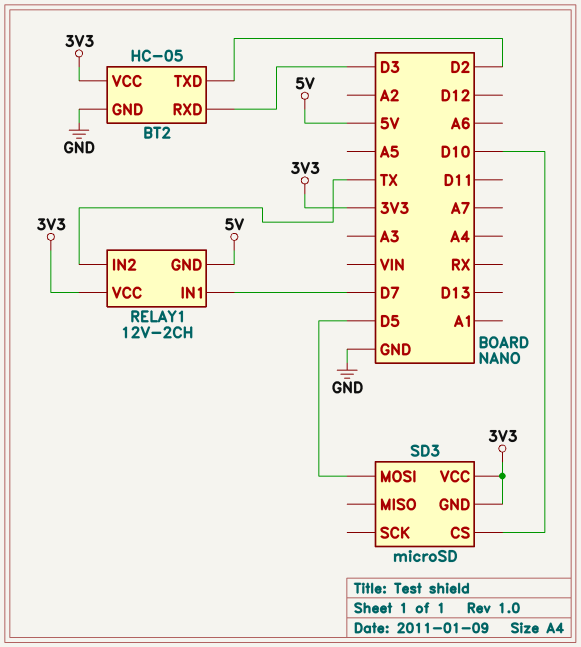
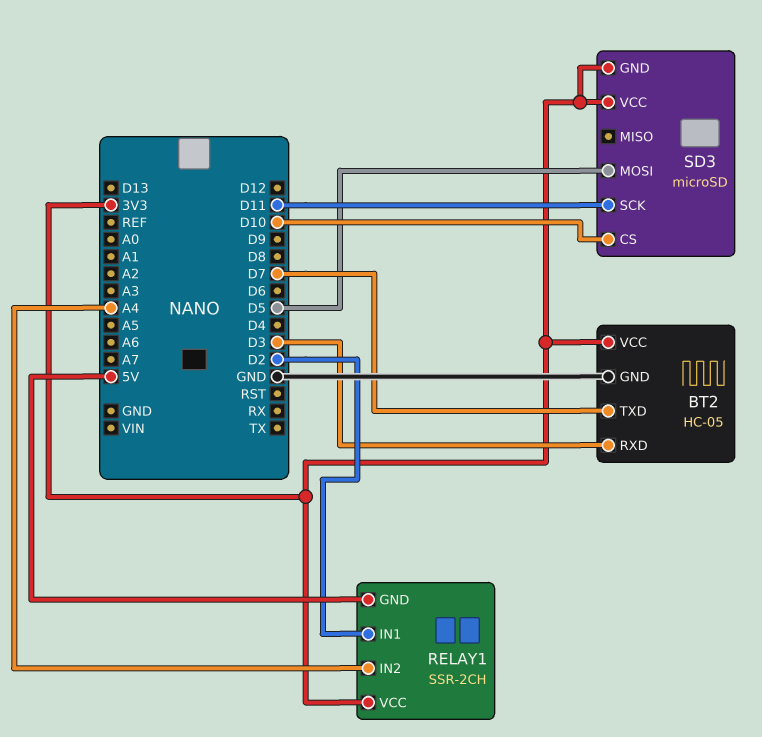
BT2 pin TXD: D2 -> D7
RELAY1: 12V-2CH -> SSR-2CH
RELAY1 pin IN1: D7 -> D2
RELAY1 pin IN2: TX -> A4
SD3 pin SCK: none -> D11

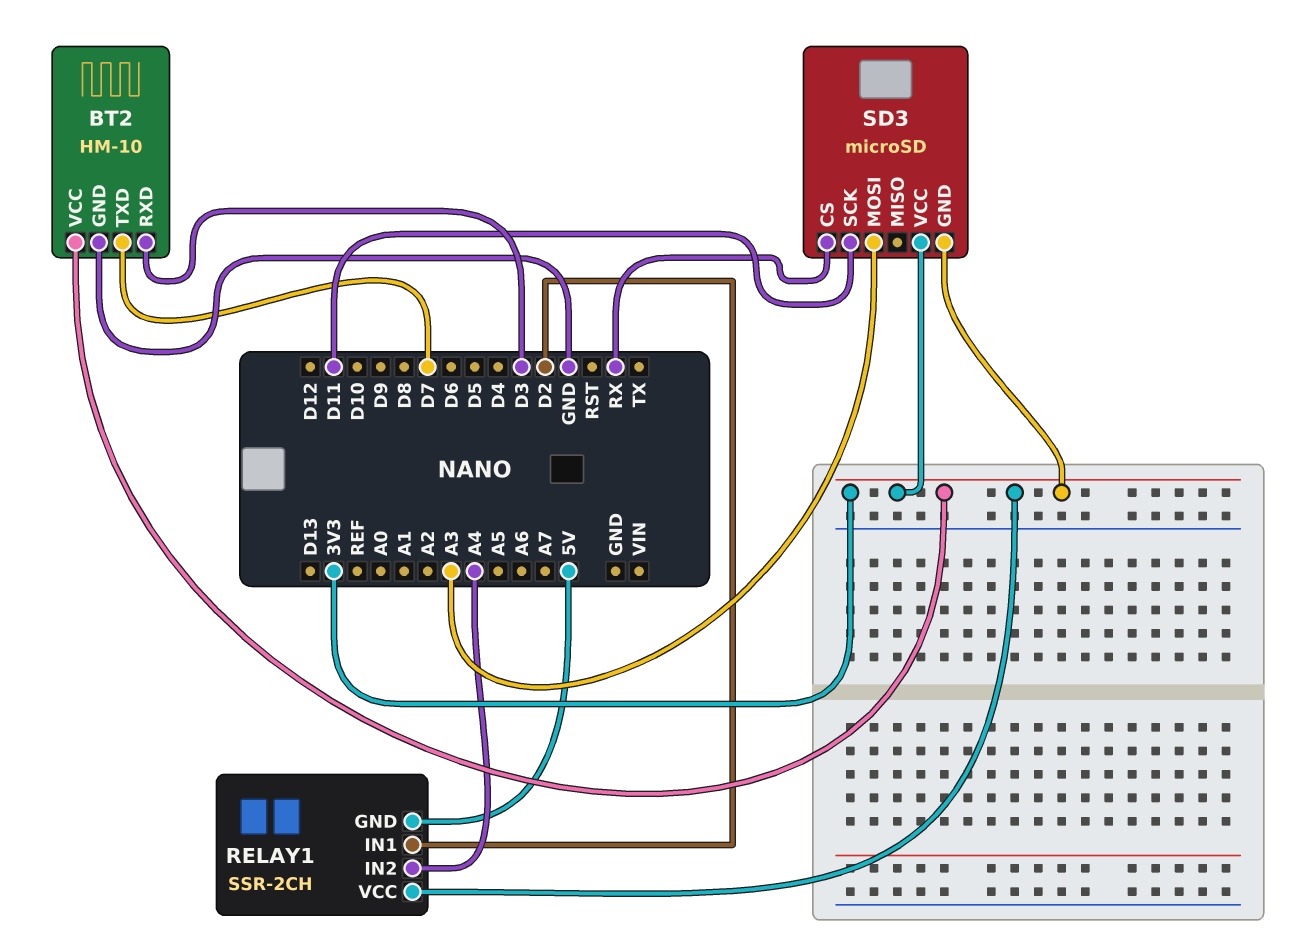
BT2: HC-05 -> HM-10
SD3 pin CS: D10 -> RX
SD3 pin MOSI: D5 -> A3

